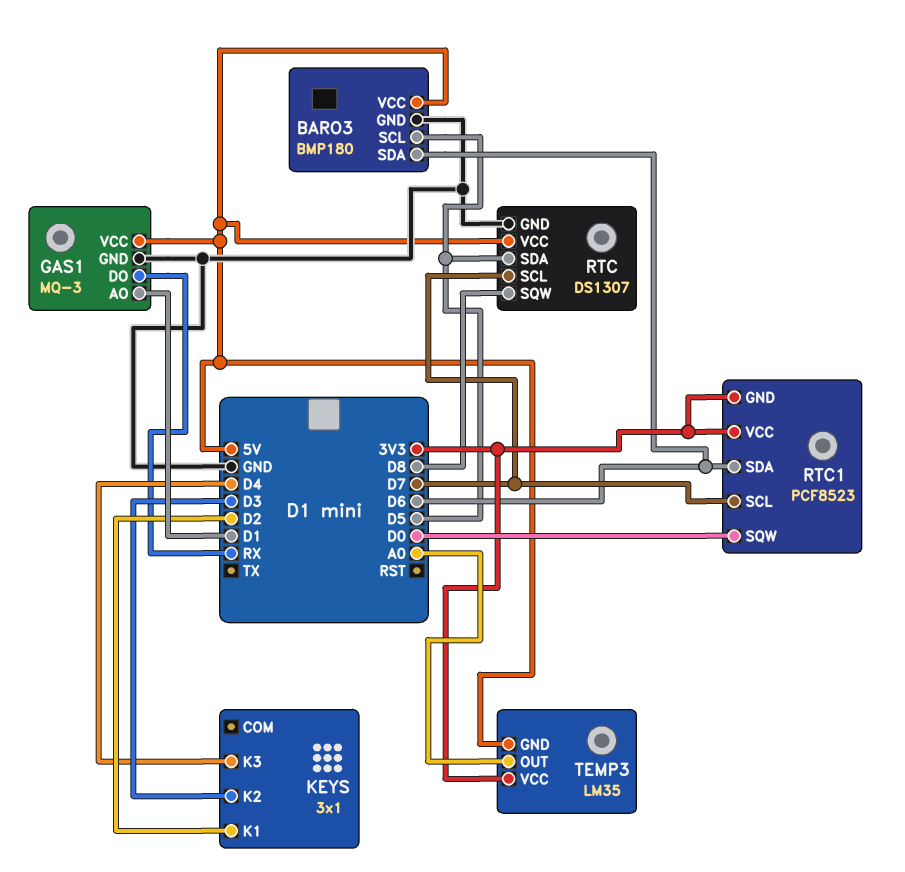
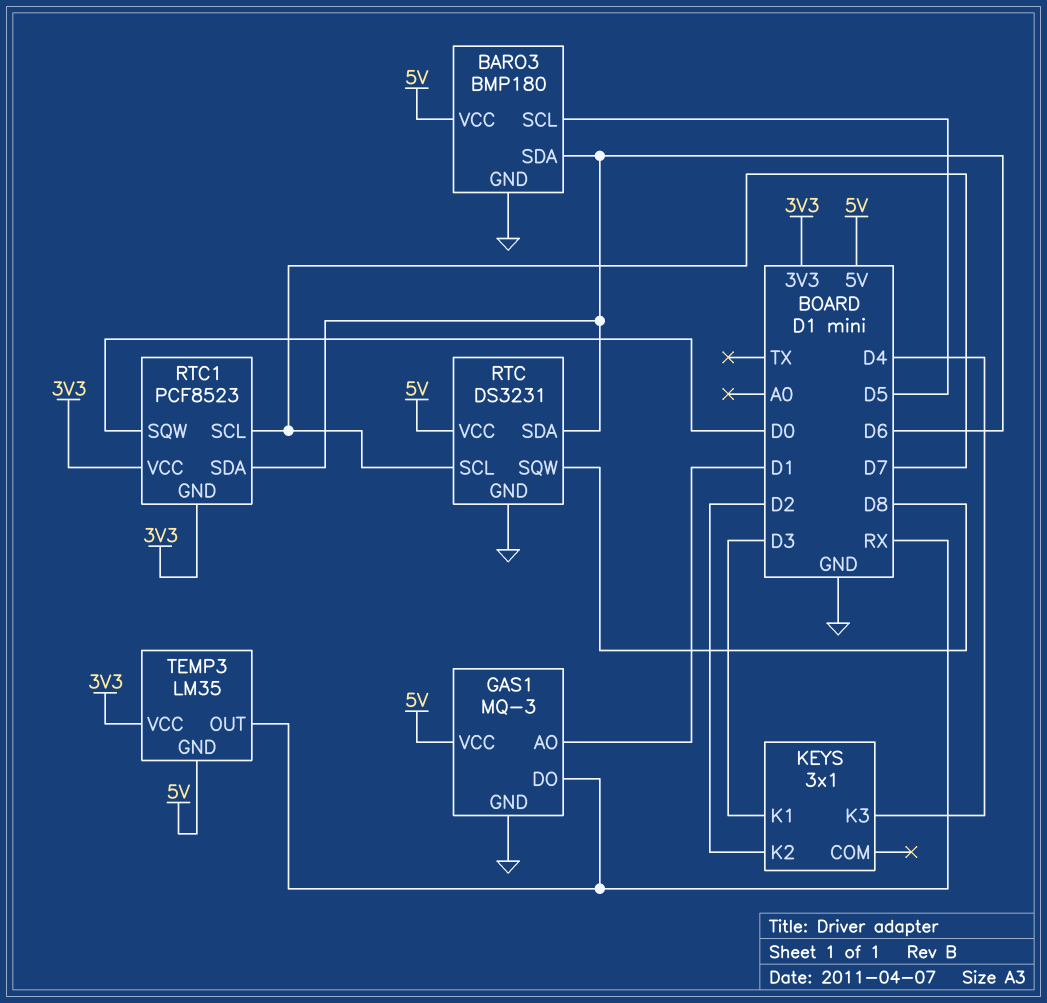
KEYS pin K1: D2 -> D3
KEYS pin K2: D3 -> D2
RTC: DS1307 -> DS3231
RTC pin SDA: D5 -> D6
TEMP3 pin OUT: A0 -> RX

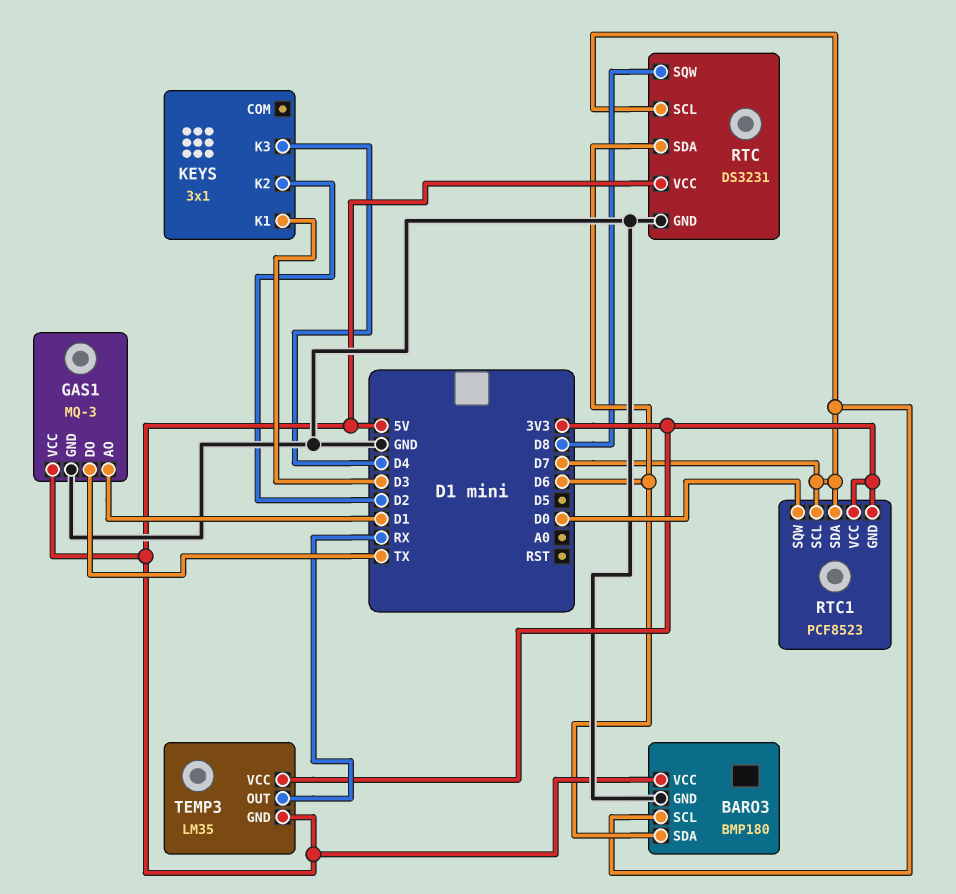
BARO3 pin SCL: D5 -> D7
GAS1 pin DO: RX -> TX
RTC1 pin SDA: D6 -> D7

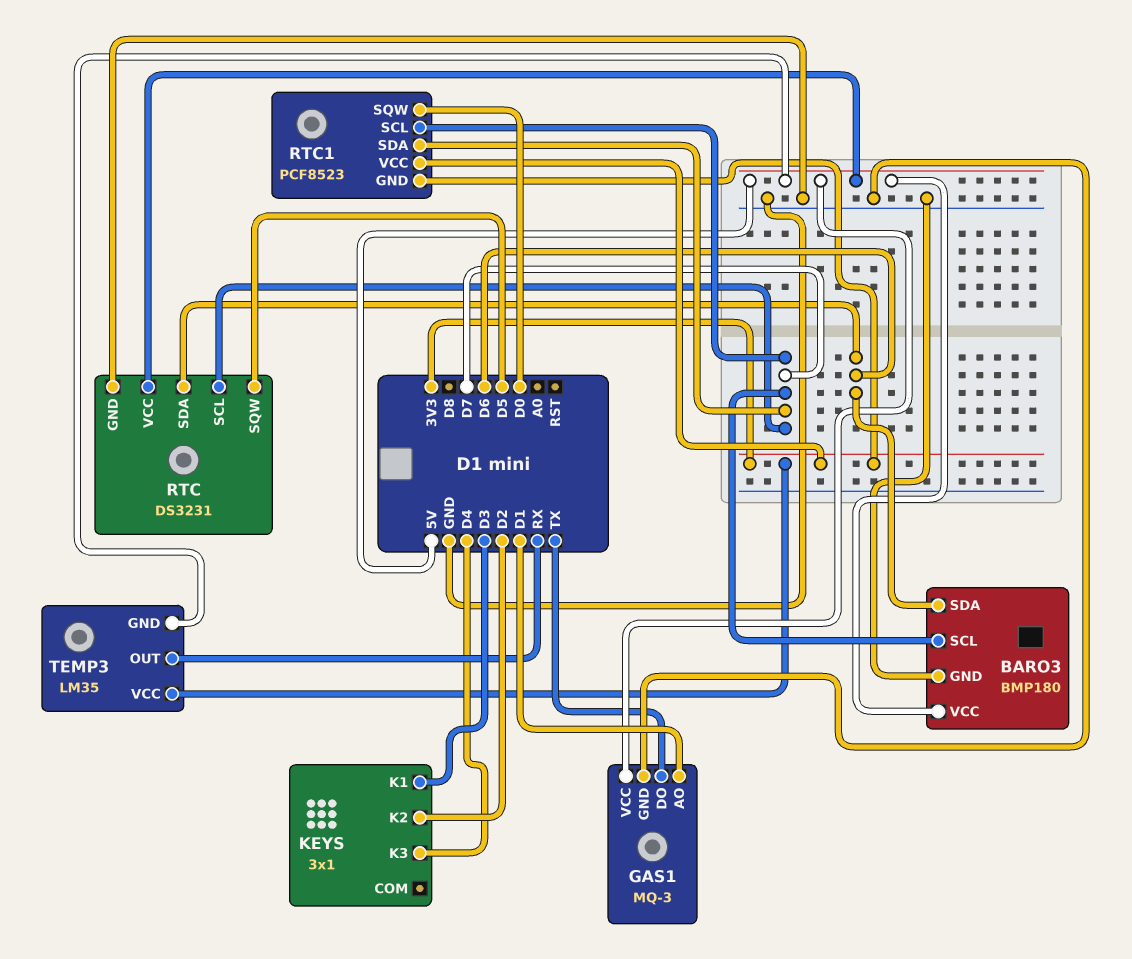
RTC pin SQW: D8 -> D5

